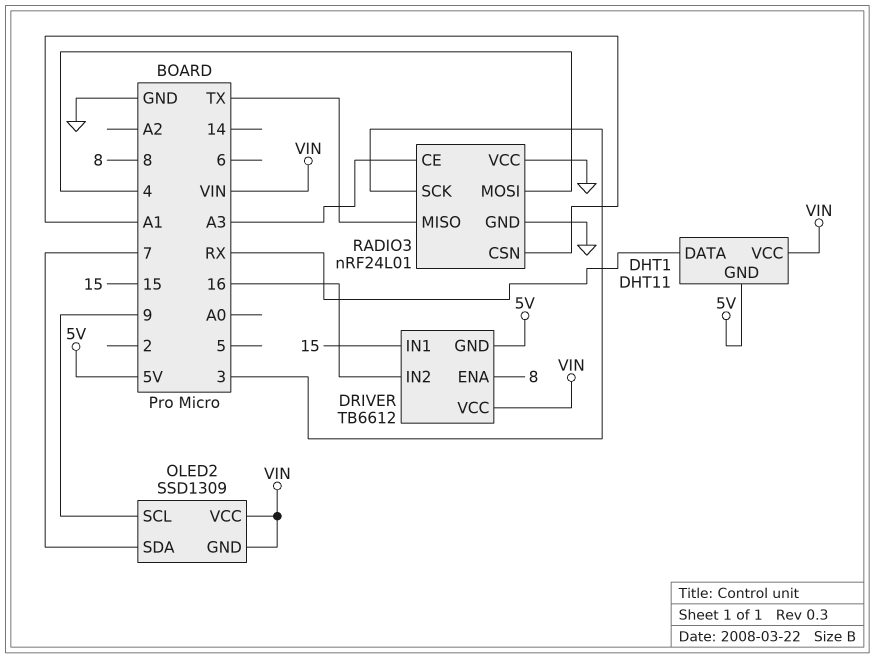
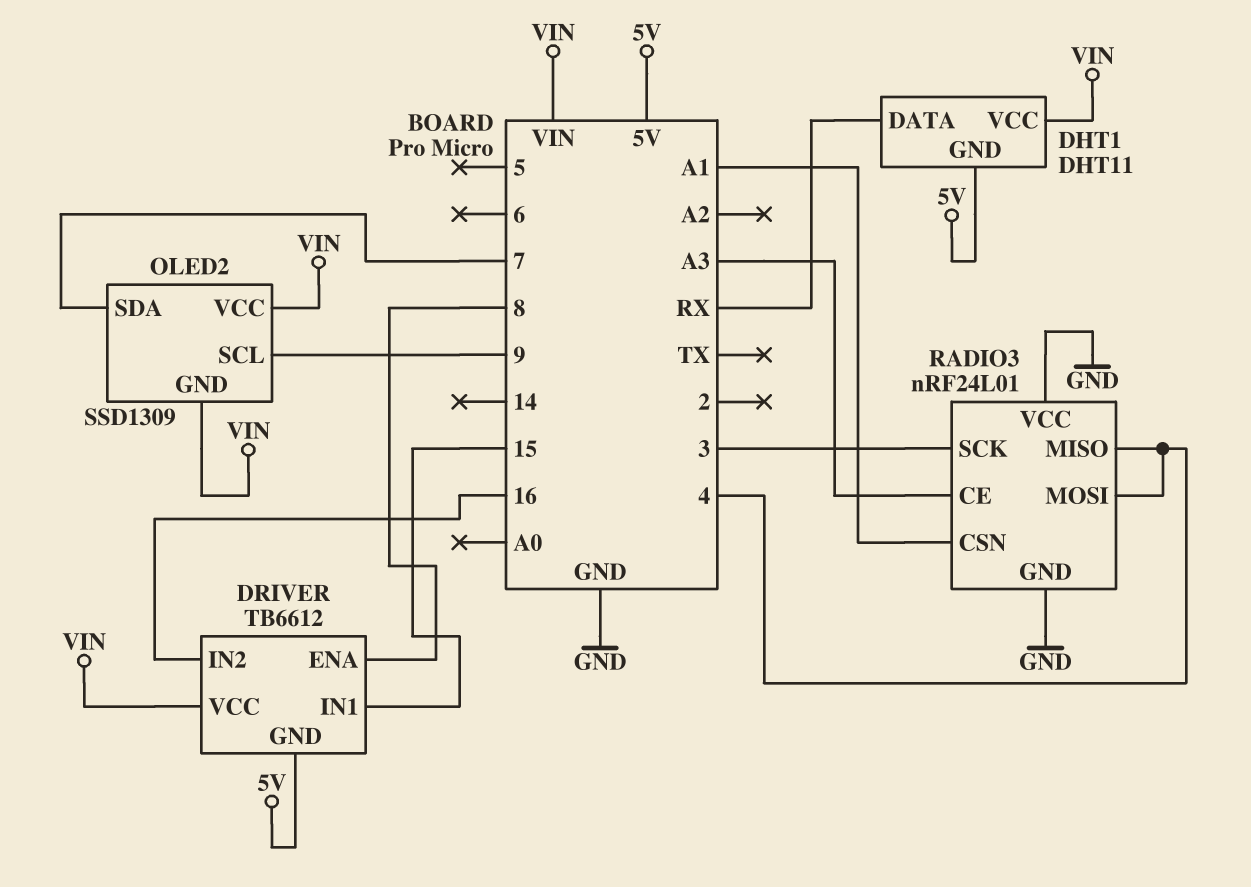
RADIO3 pin MISO: TX -> 4

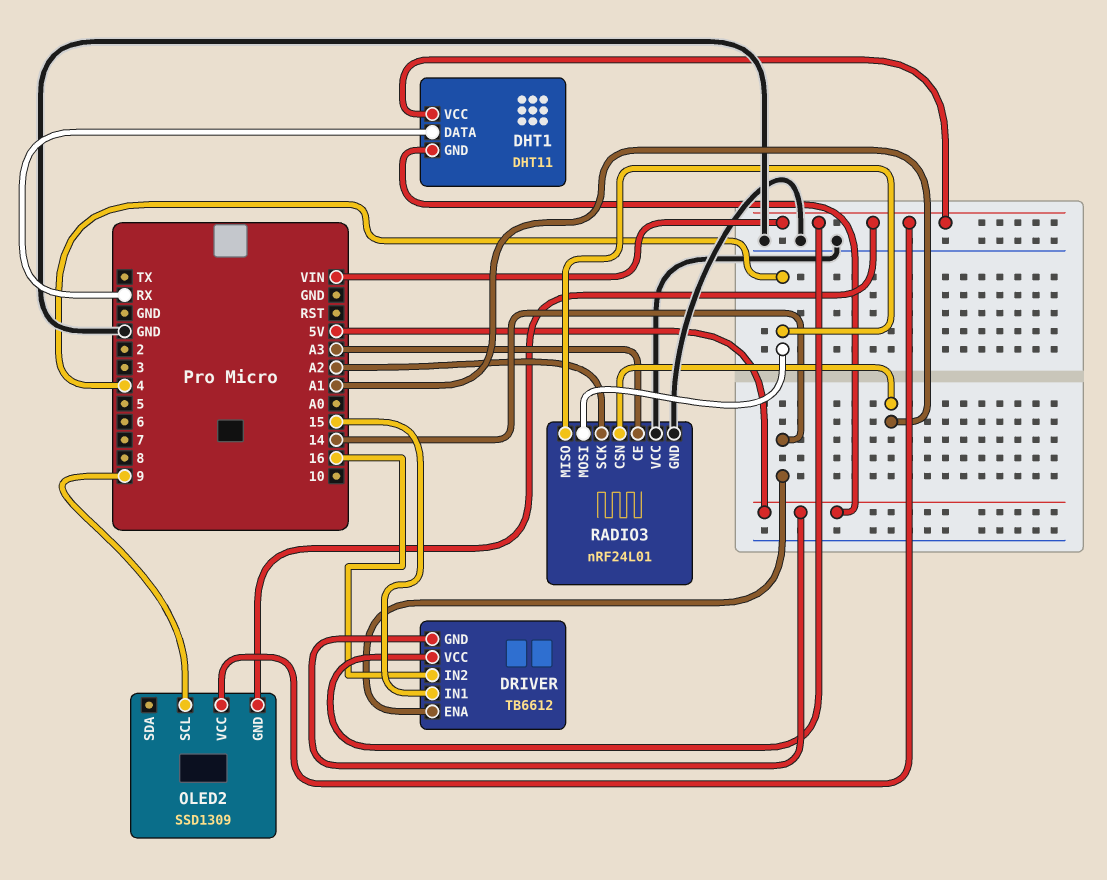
DRIVER pin ENA: 8 -> 14
OLED2 pin SDA: 7 -> none
RADIO3 pin SCK: 3 -> A2

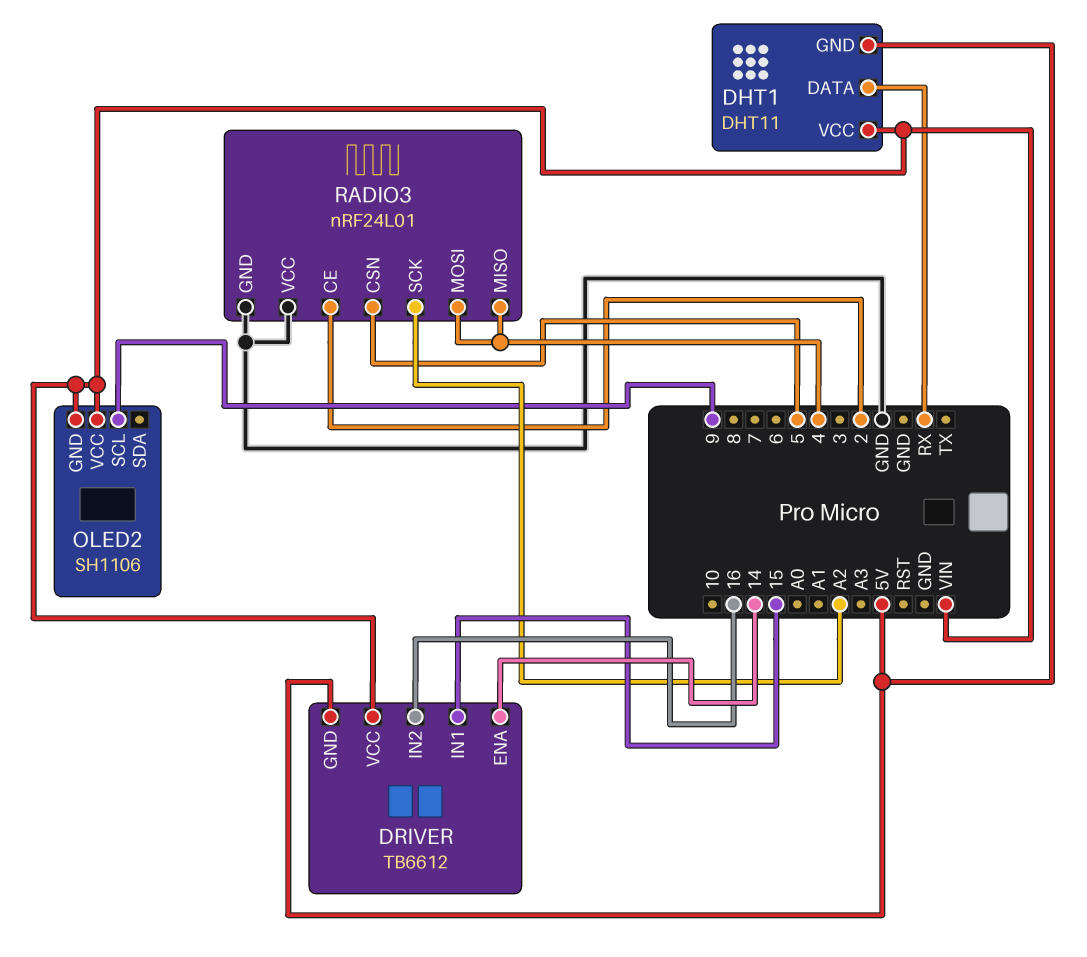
OLED2: SSD1309 -> SH1106
RADIO3 pin CE: A3 -> 2
RADIO3 pin CSN: A1 -> 5

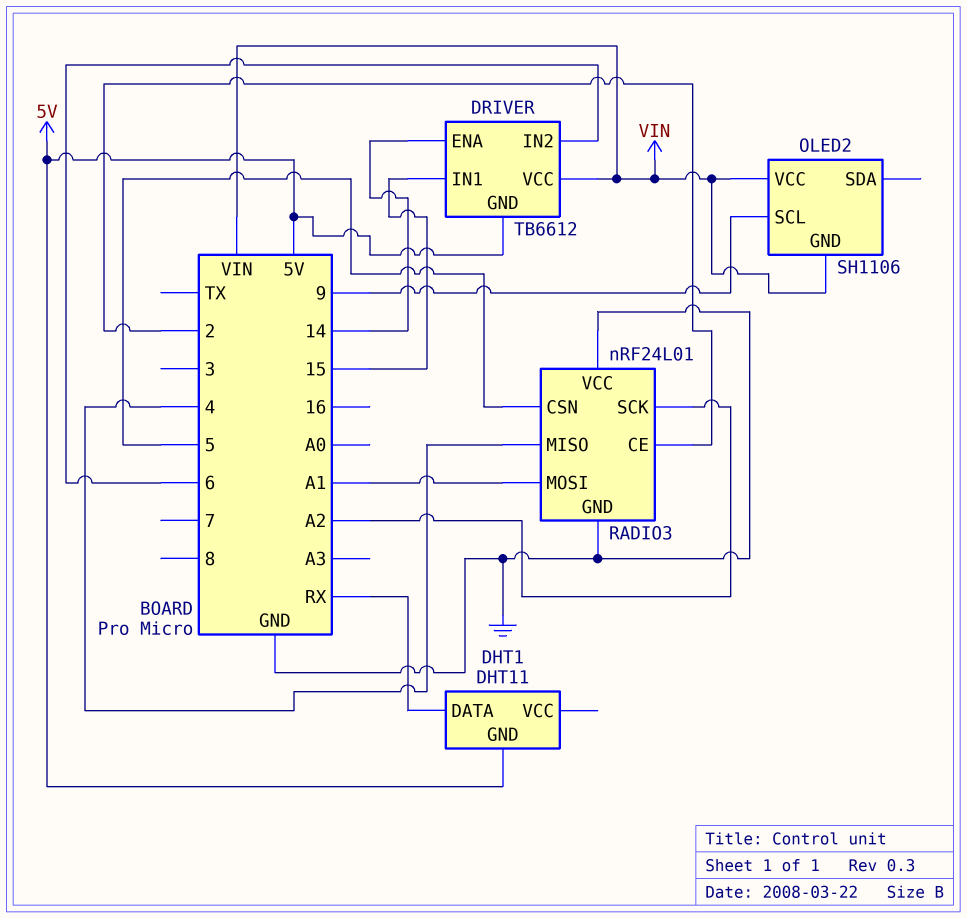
DHT1 pin VCC: VIN -> none
DRIVER pin IN2: 16 -> 6
RADIO3 pin MOSI: 4 -> A1

